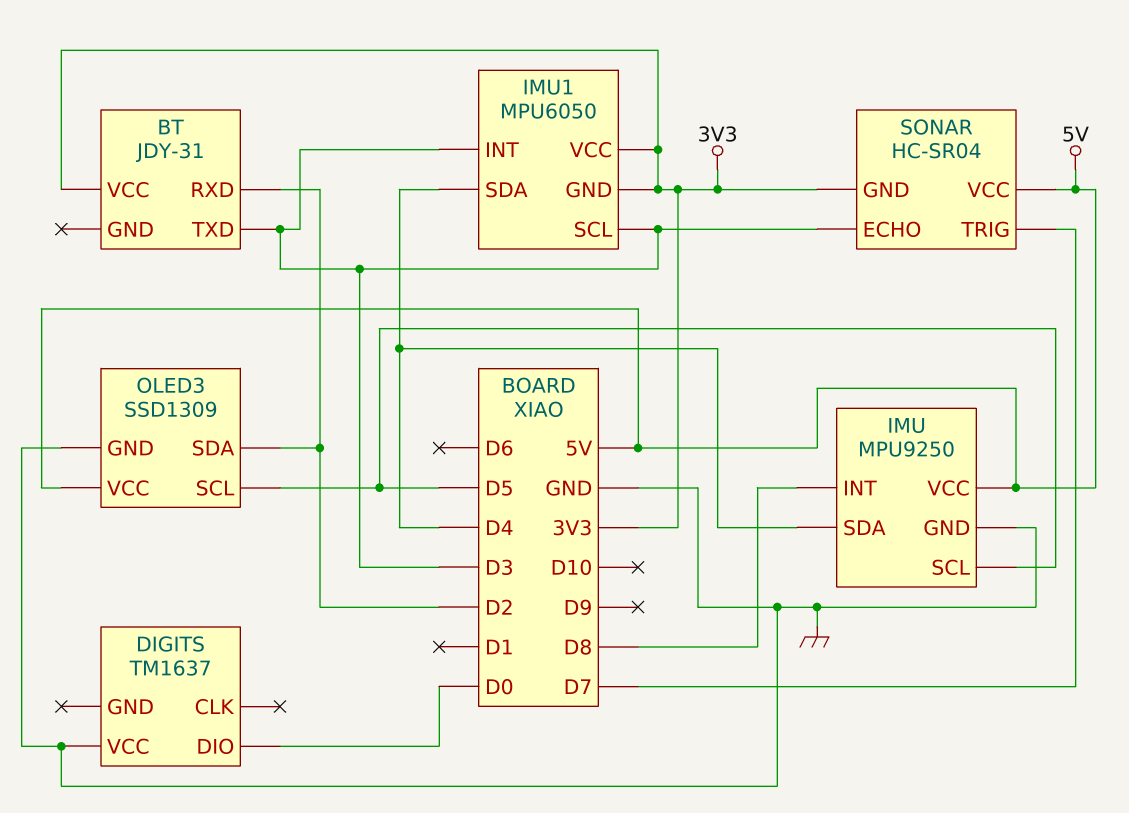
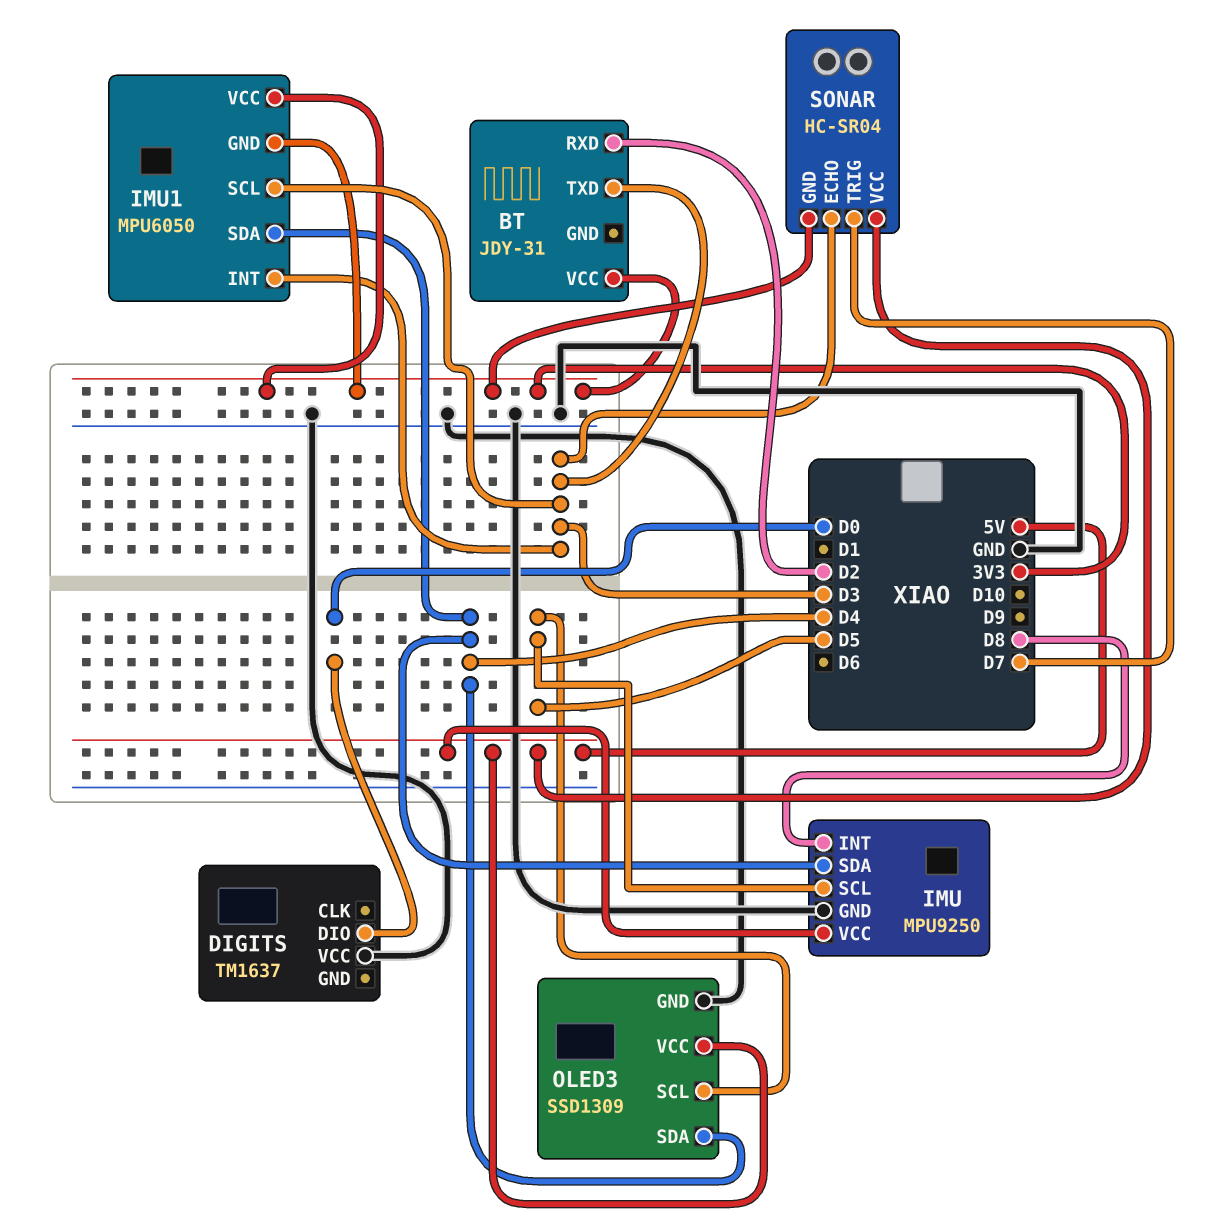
OLED3 pin SDA: D2 -> D4

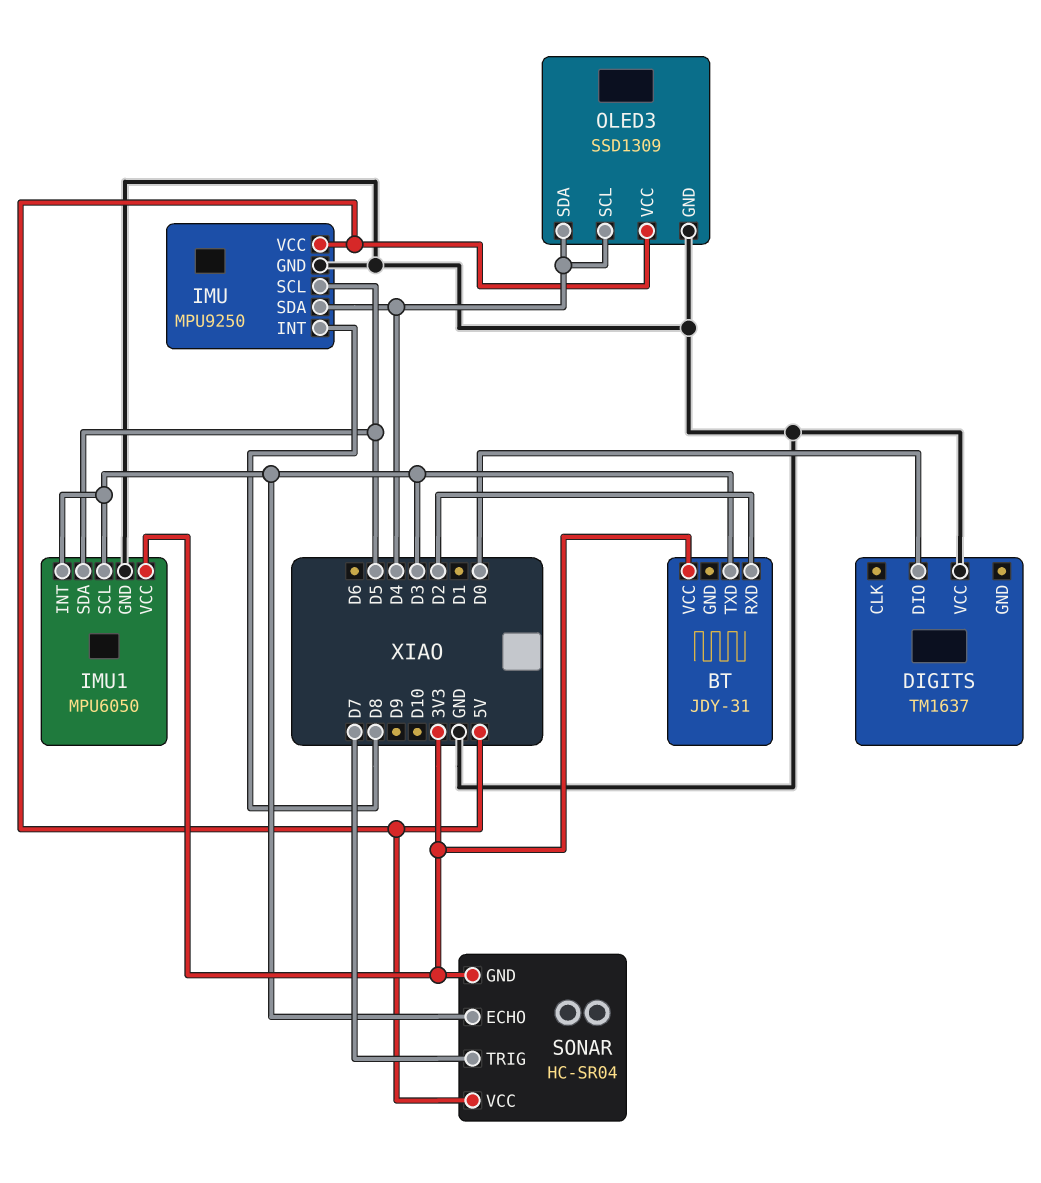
IMU1 pin GND: 3V3 -> GND
IMU1 pin SDA: D4 -> D5
OLED3 pin SCL: D5 -> D4

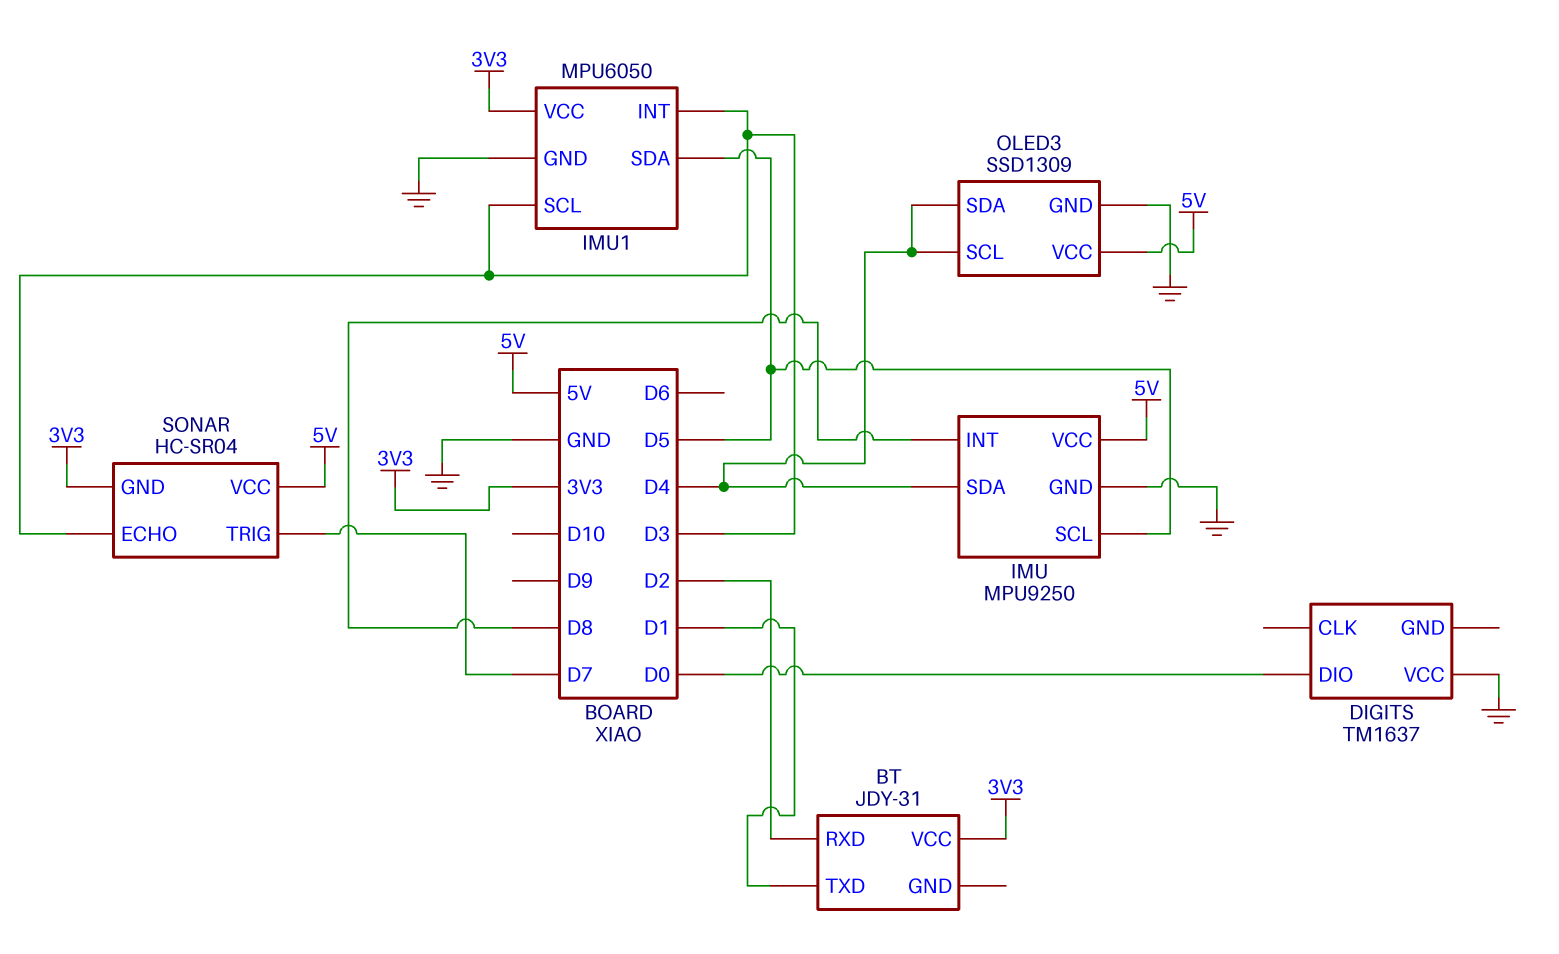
BT pin TXD: D3 -> D1

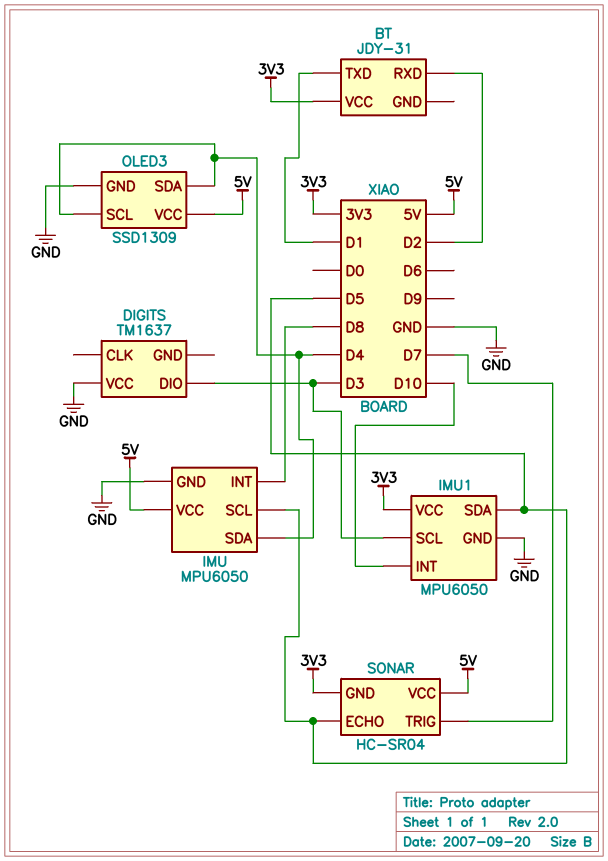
DIGITS pin DIO: D0 -> D3
IMU: MPU9250 -> MPU6050
IMU1 pin INT: D3 -> D10
SONAR pin ECHO: D3 -> D5

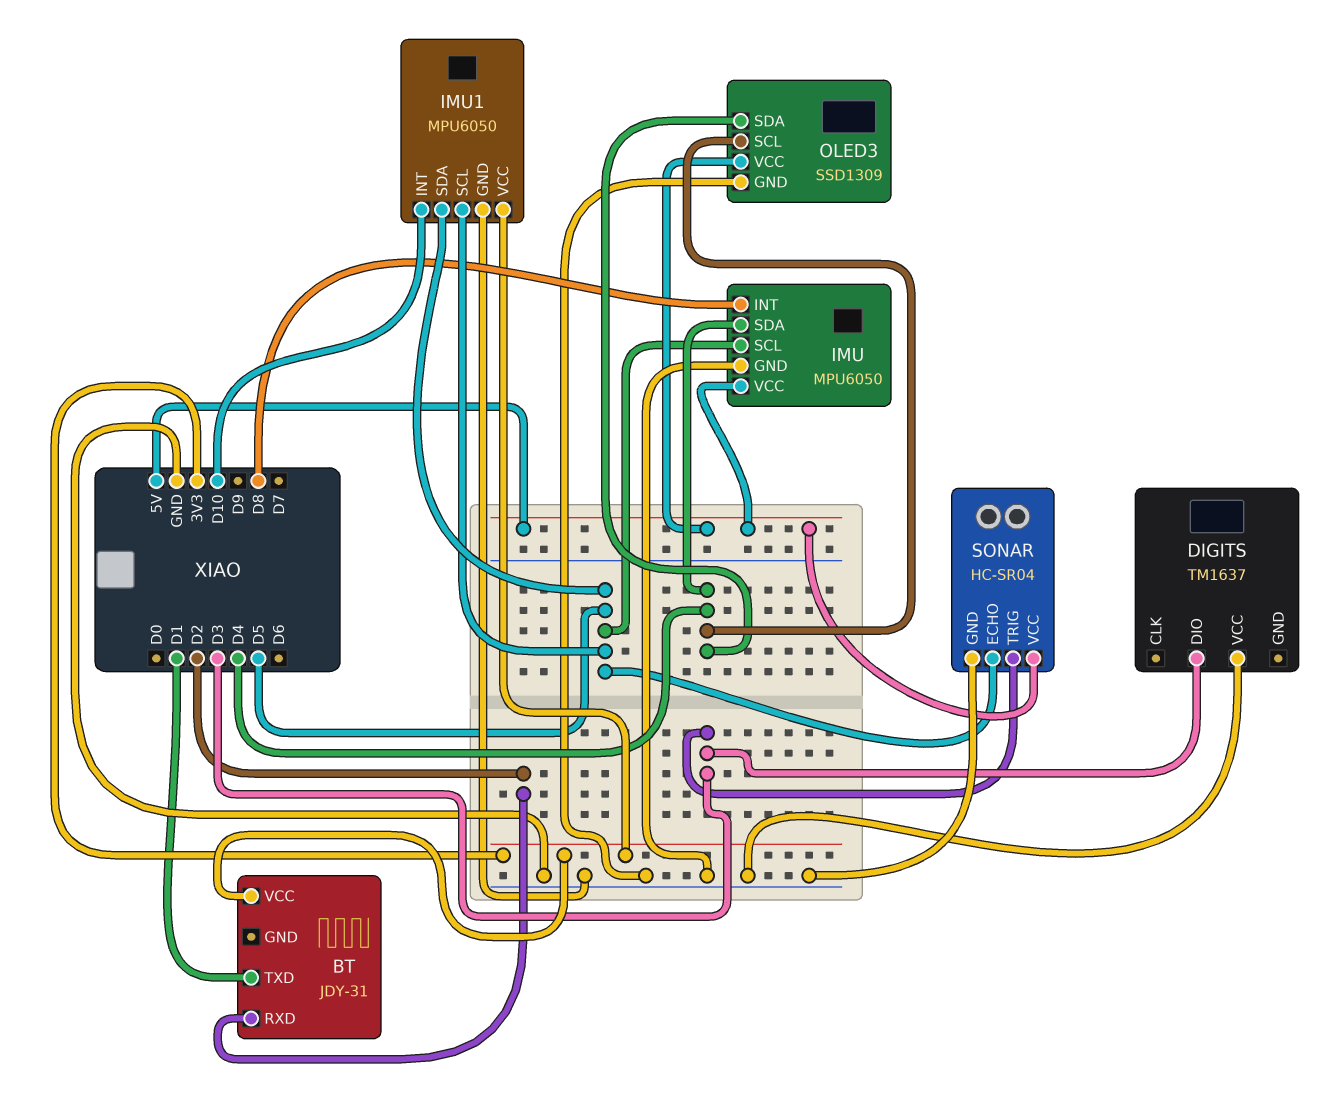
IMU1 pin SCL: D3 -> D5
SONAR pin GND: 3V3 -> GND
SONAR pin TRIG: D7 -> D3

